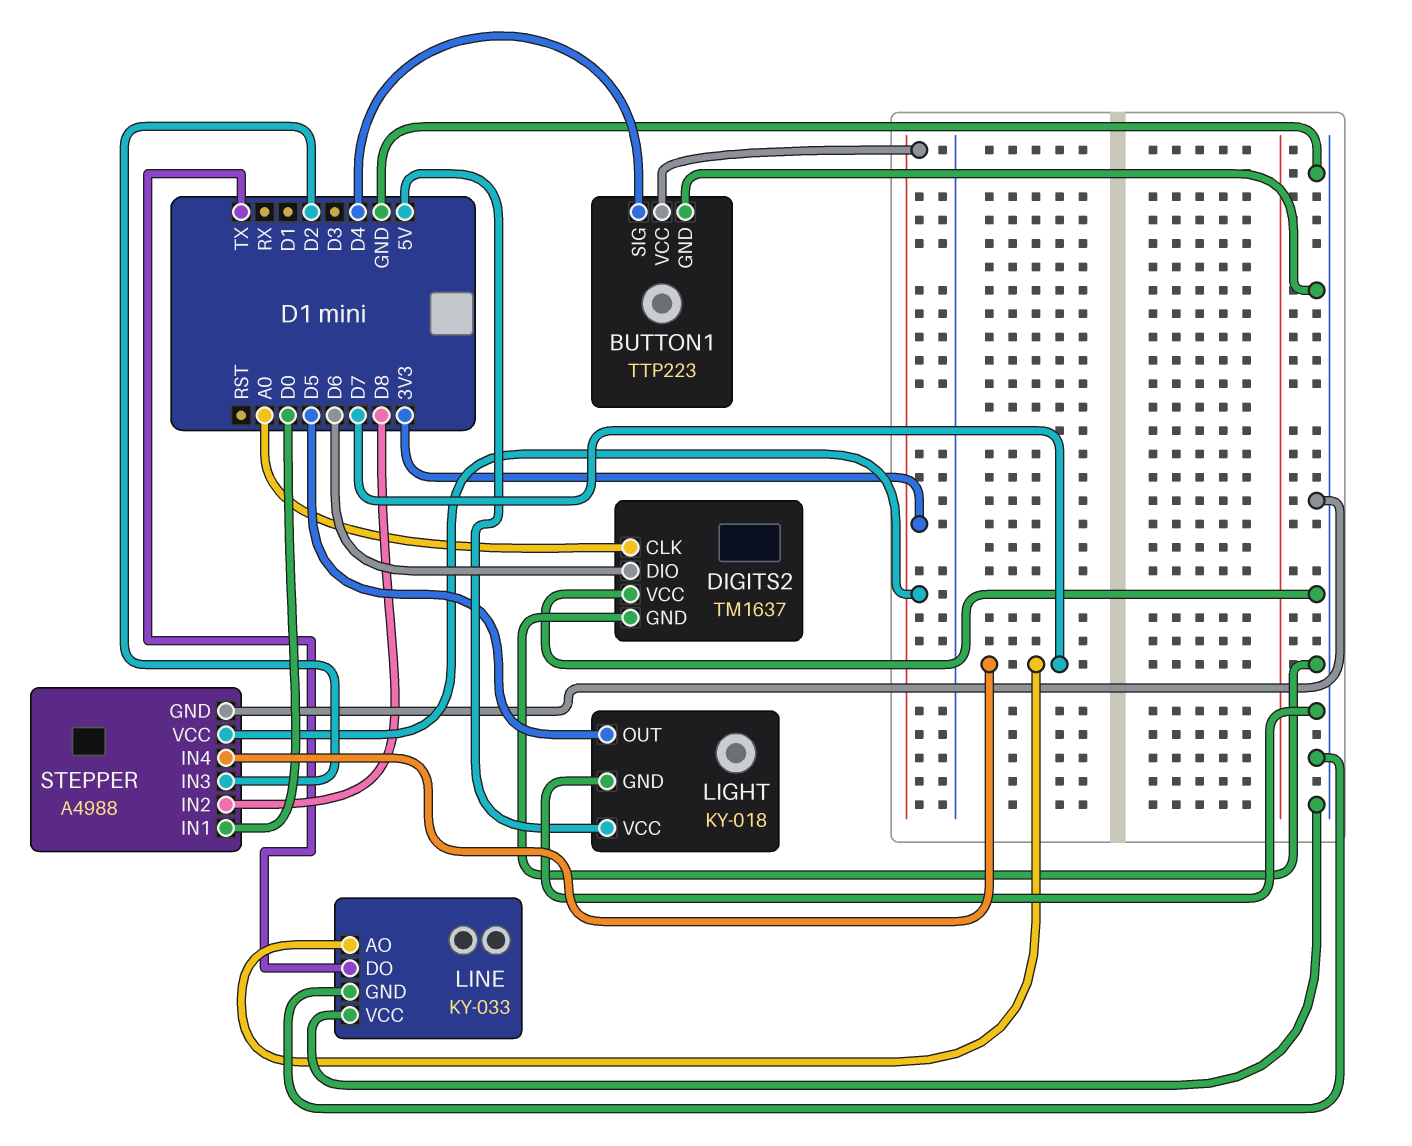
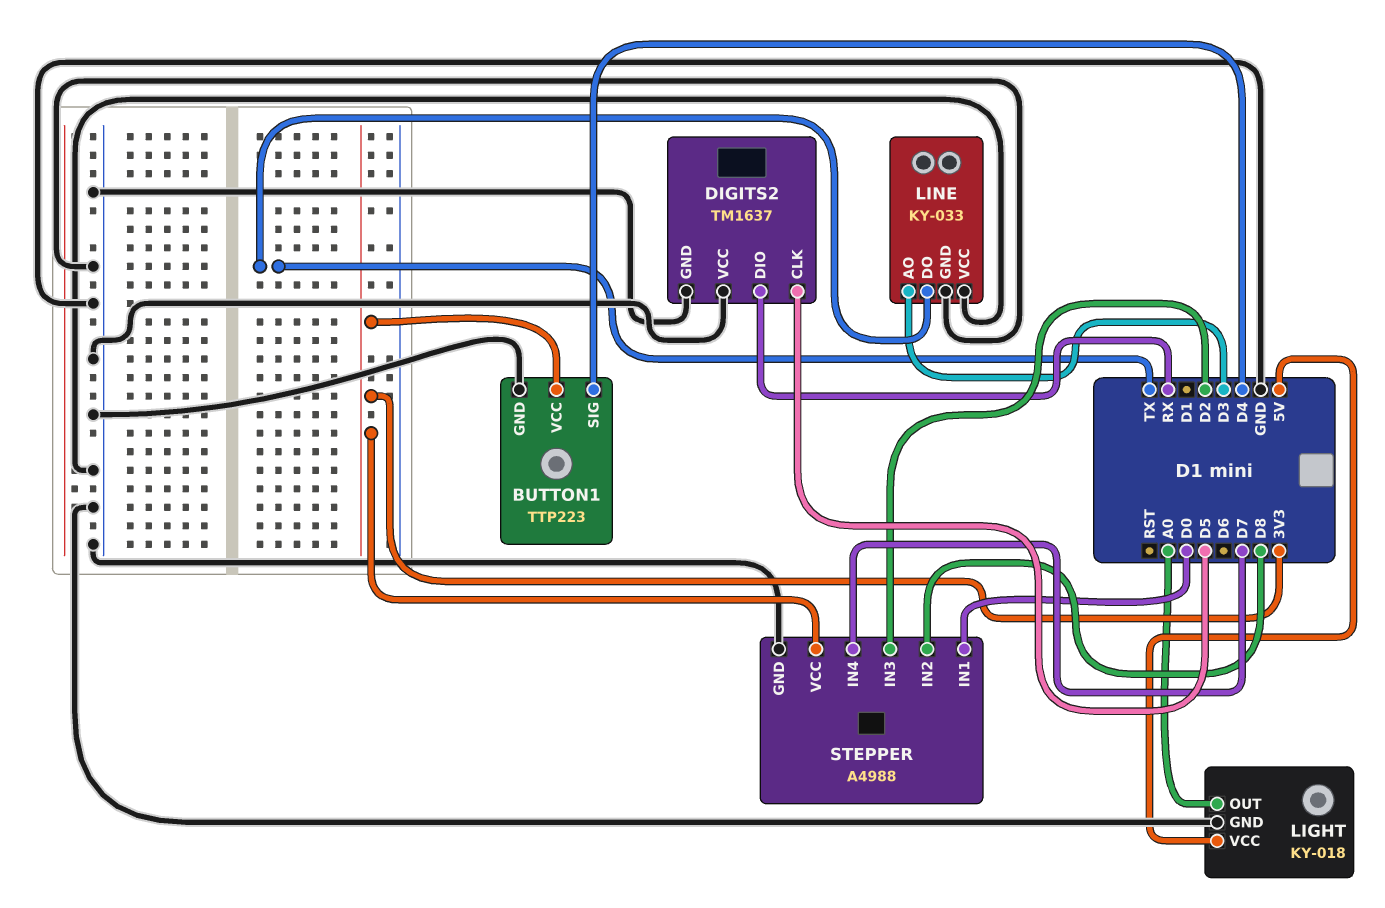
DIGITS2 pin CLK: A0 -> D5
DIGITS2 pin DIO: D6 -> RX
LIGHT pin OUT: D5 -> A0
LINE pin AO: D7 -> D3

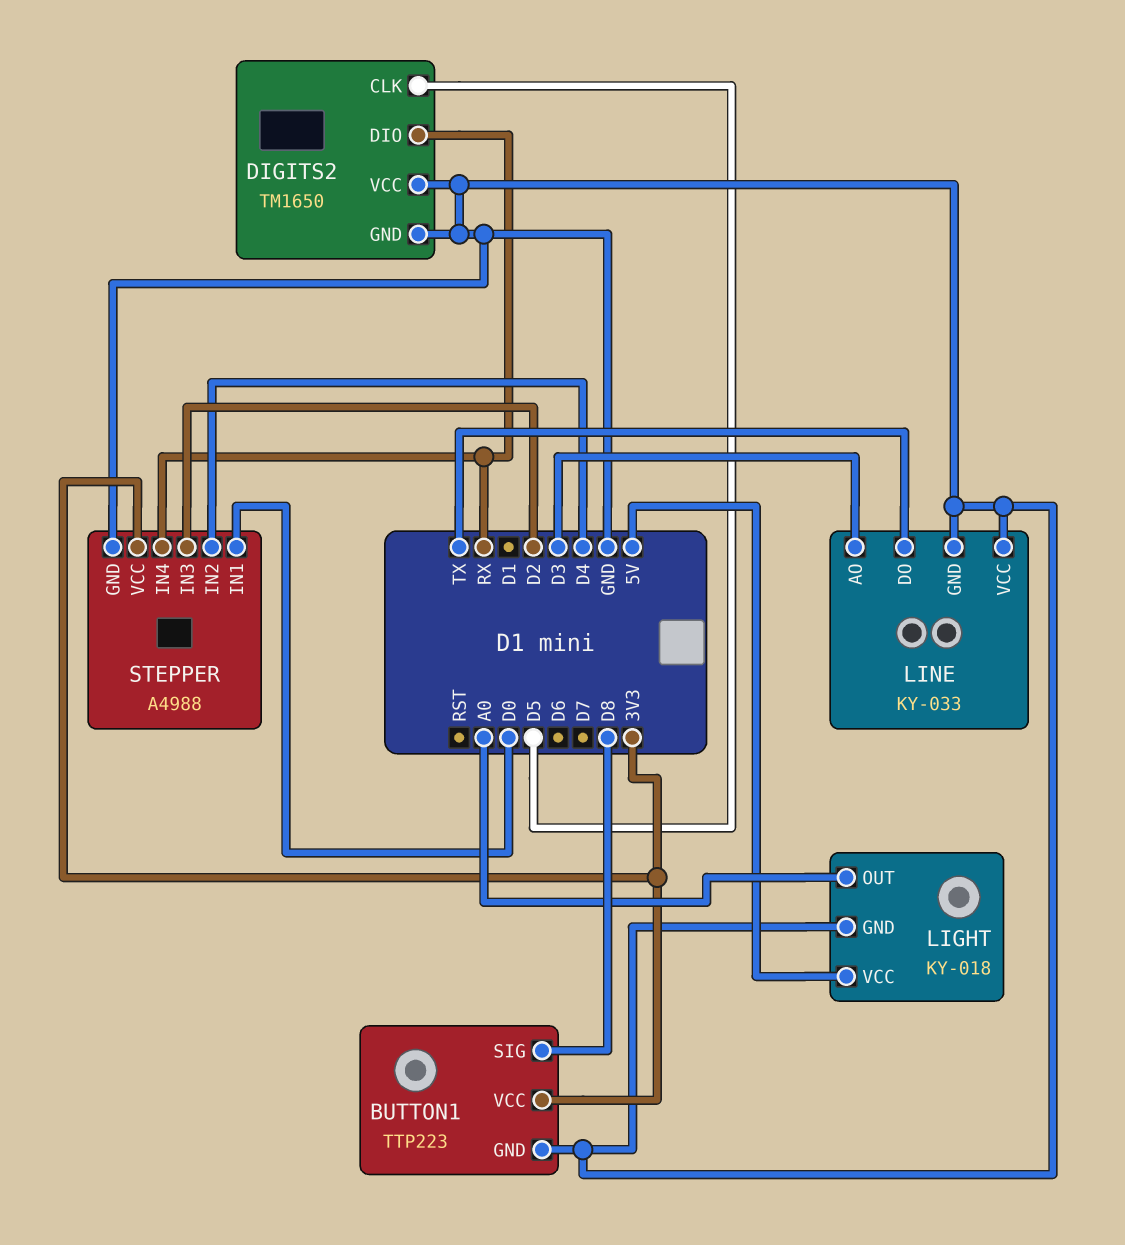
BUTTON1 pin SIG: D4 -> D8
DIGITS2: TM1637 -> TM1650
STEPPER pin IN2: D8 -> D4
STEPPER pin IN4: D7 -> RX

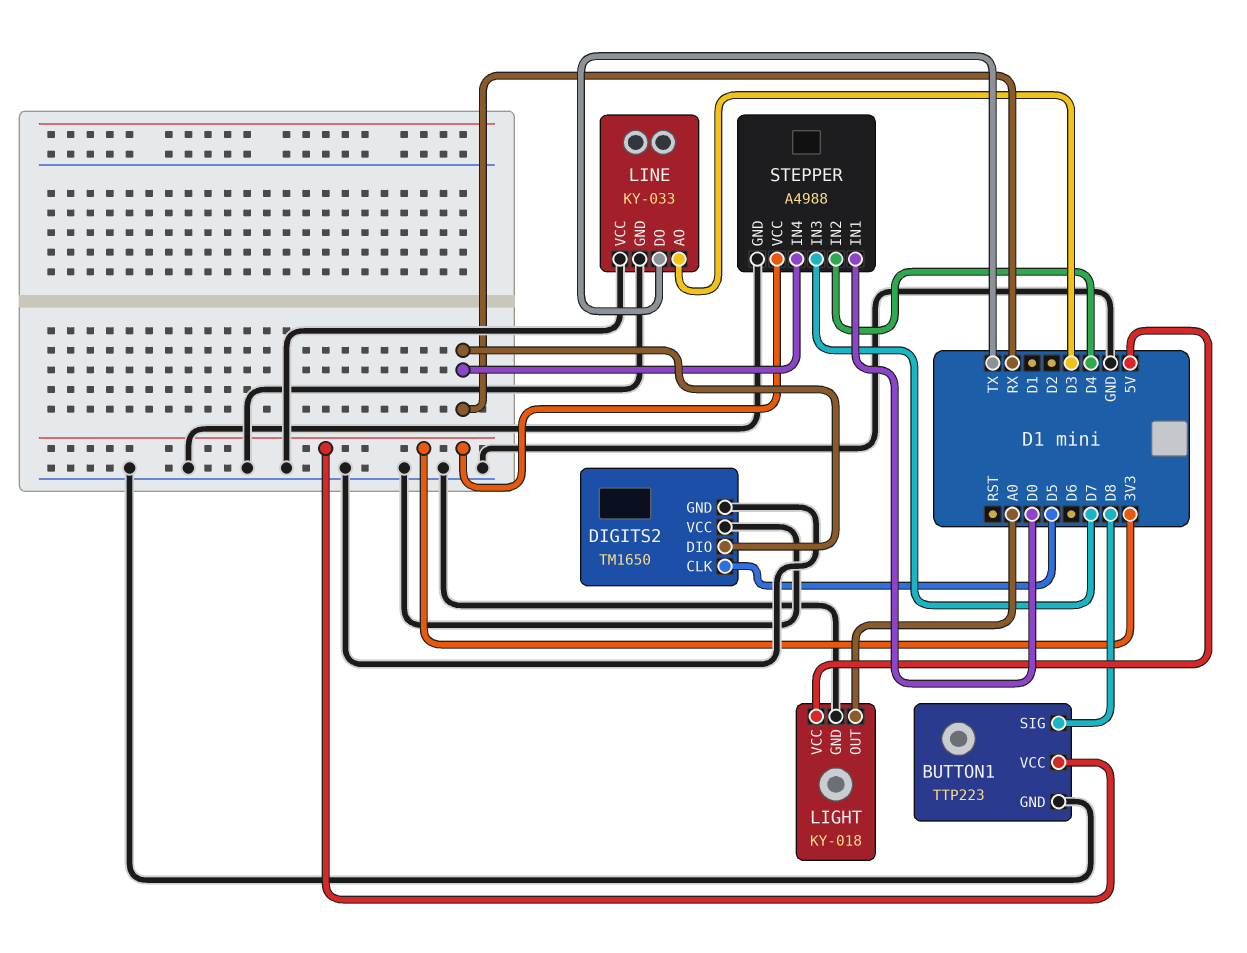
STEPPER pin IN3: D2 -> D7

